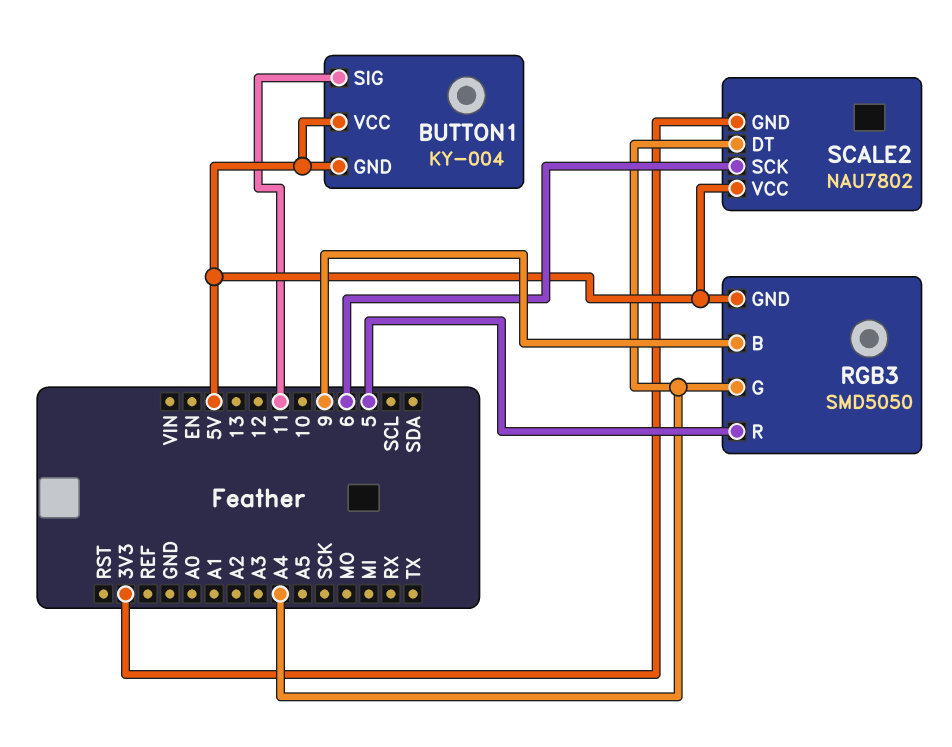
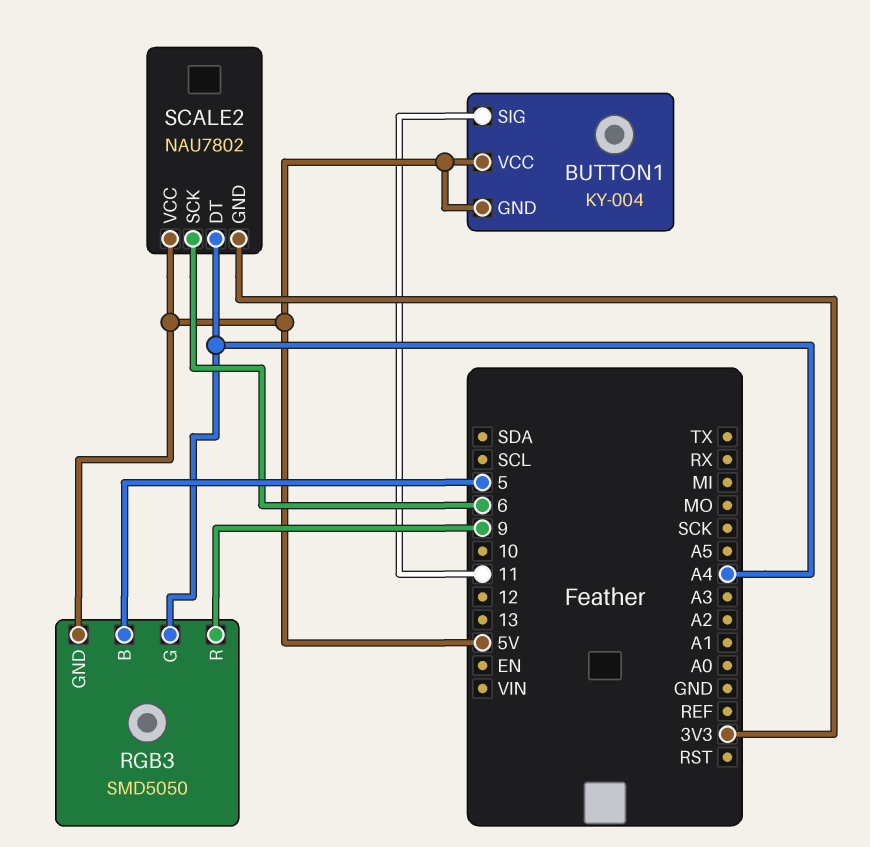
RGB3 pin B: 9 -> 5
RGB3 pin R: 5 -> 9

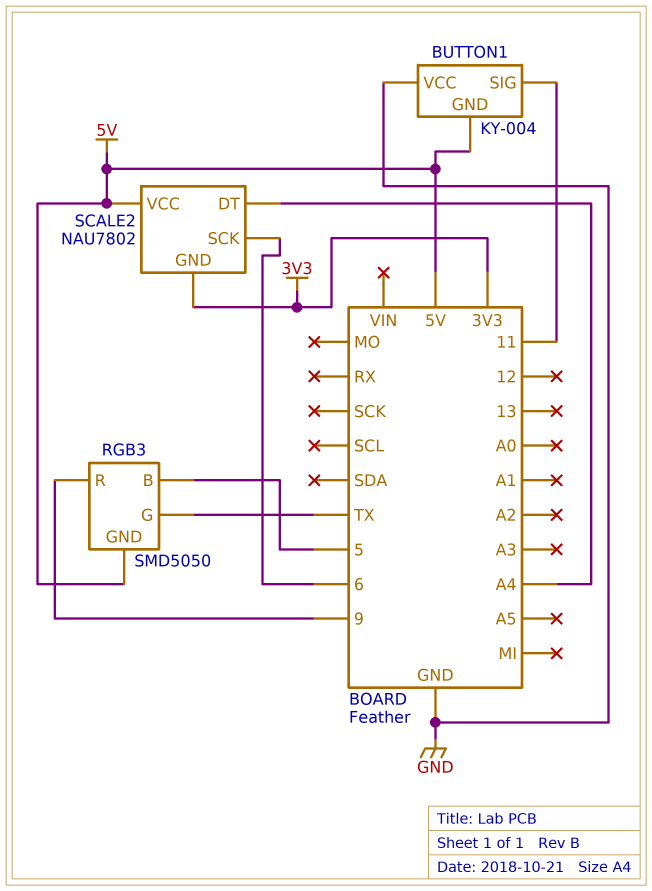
BUTTON1 pin VCC: 5V -> GND
RGB3 pin G: A4 -> TX

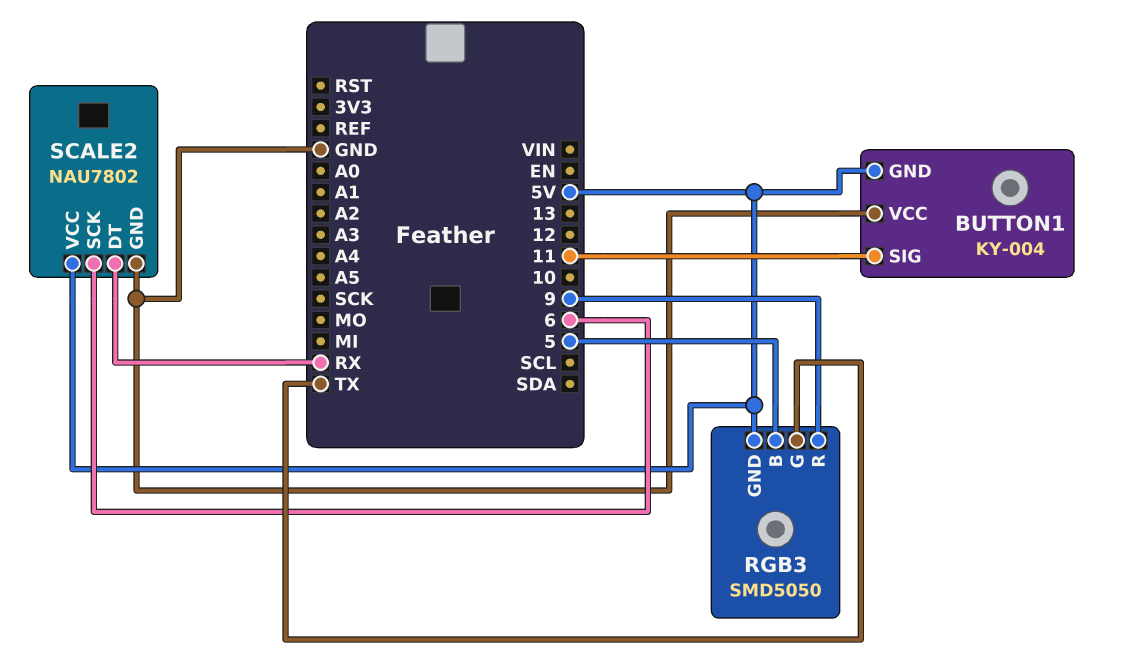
SCALE2 pin DT: A4 -> RX
SCALE2 pin GND: 3V3 -> GND

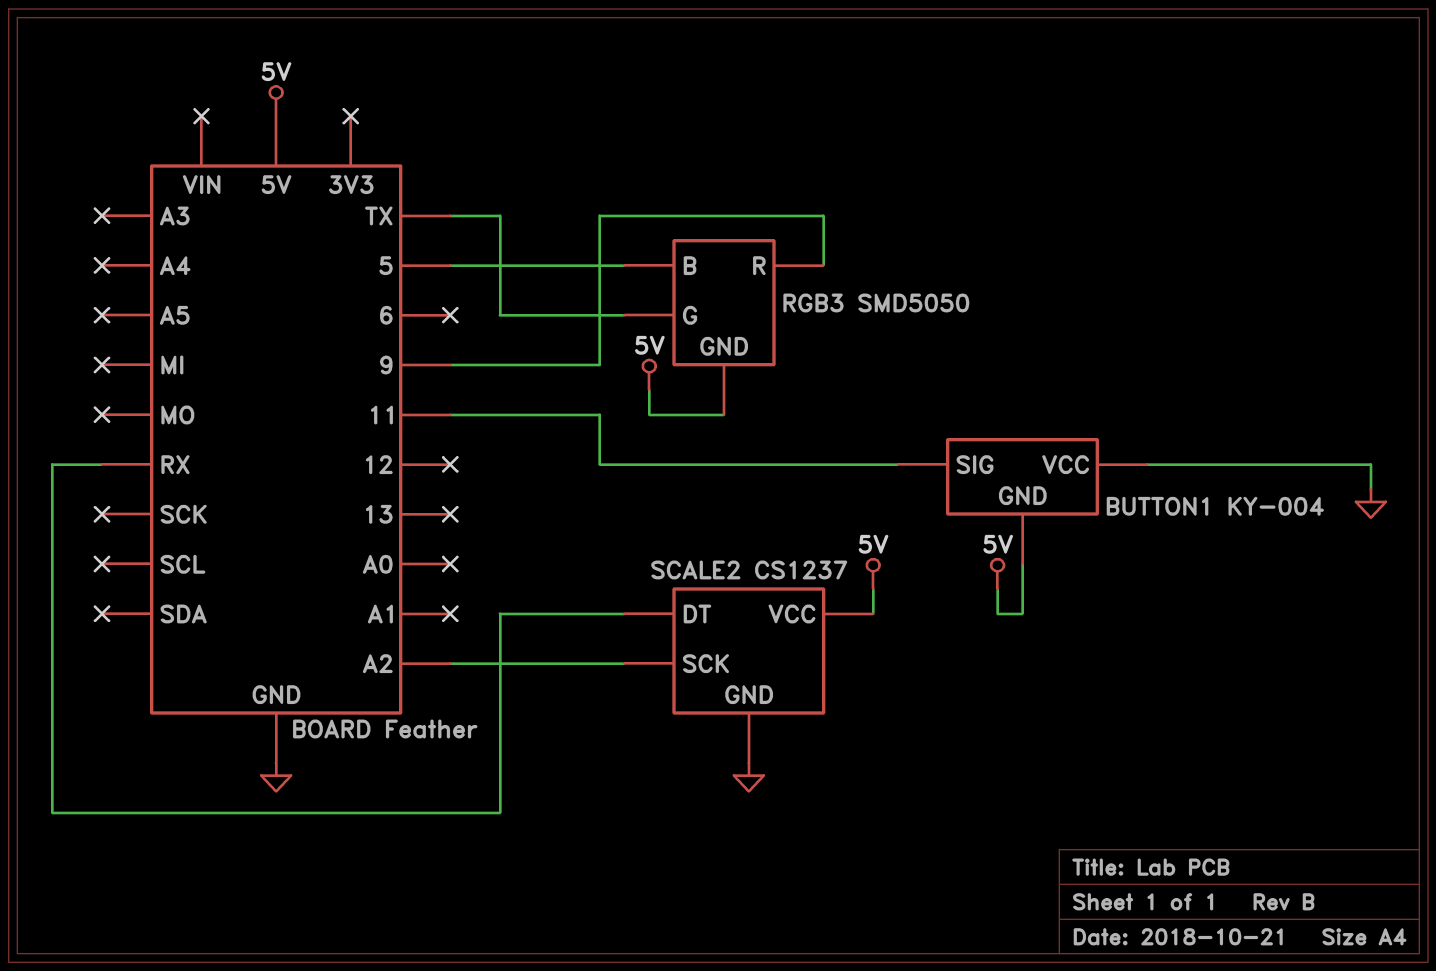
SCALE2: NAU7802 -> CS1237
SCALE2 pin SCK: 6 -> A2

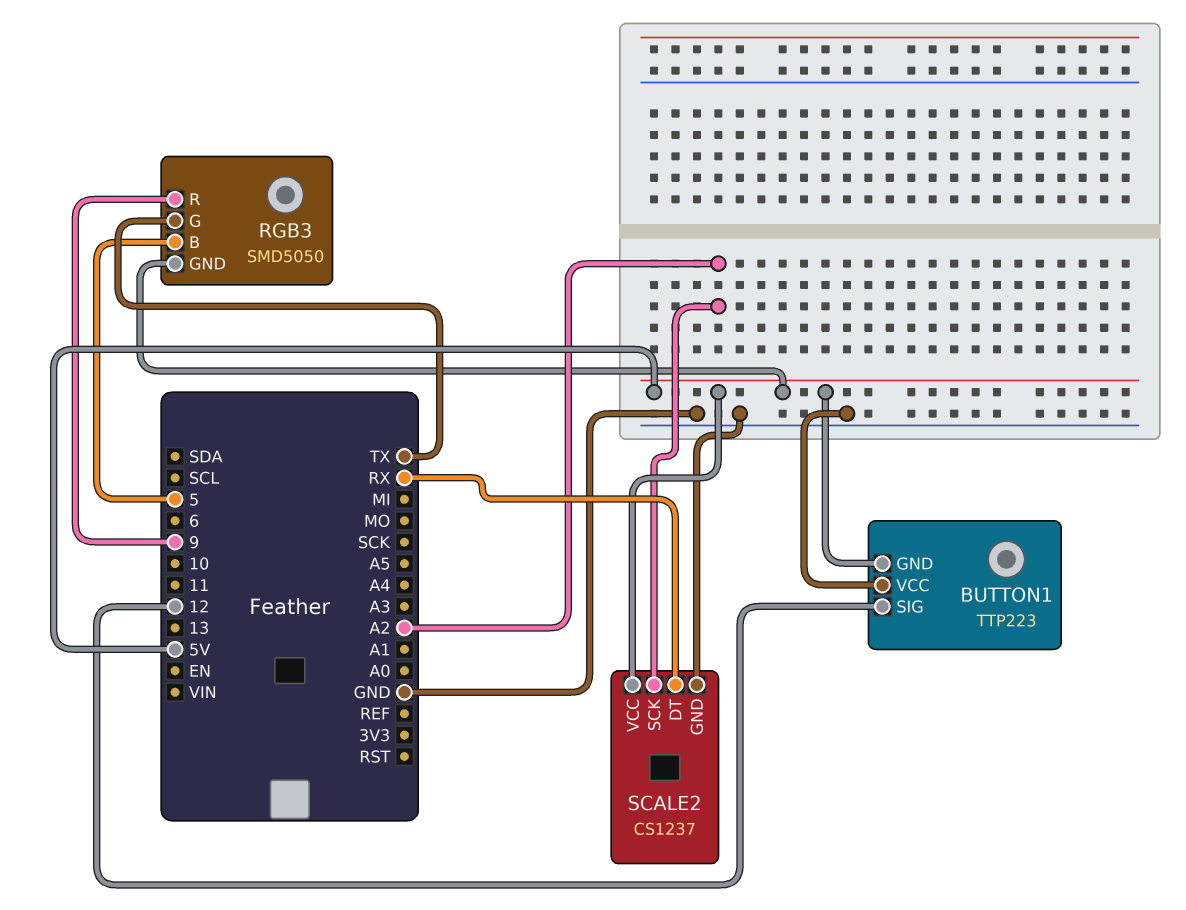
BUTTON1: KY-004 -> TTP223
BUTTON1 pin SIG: 11 -> 12

